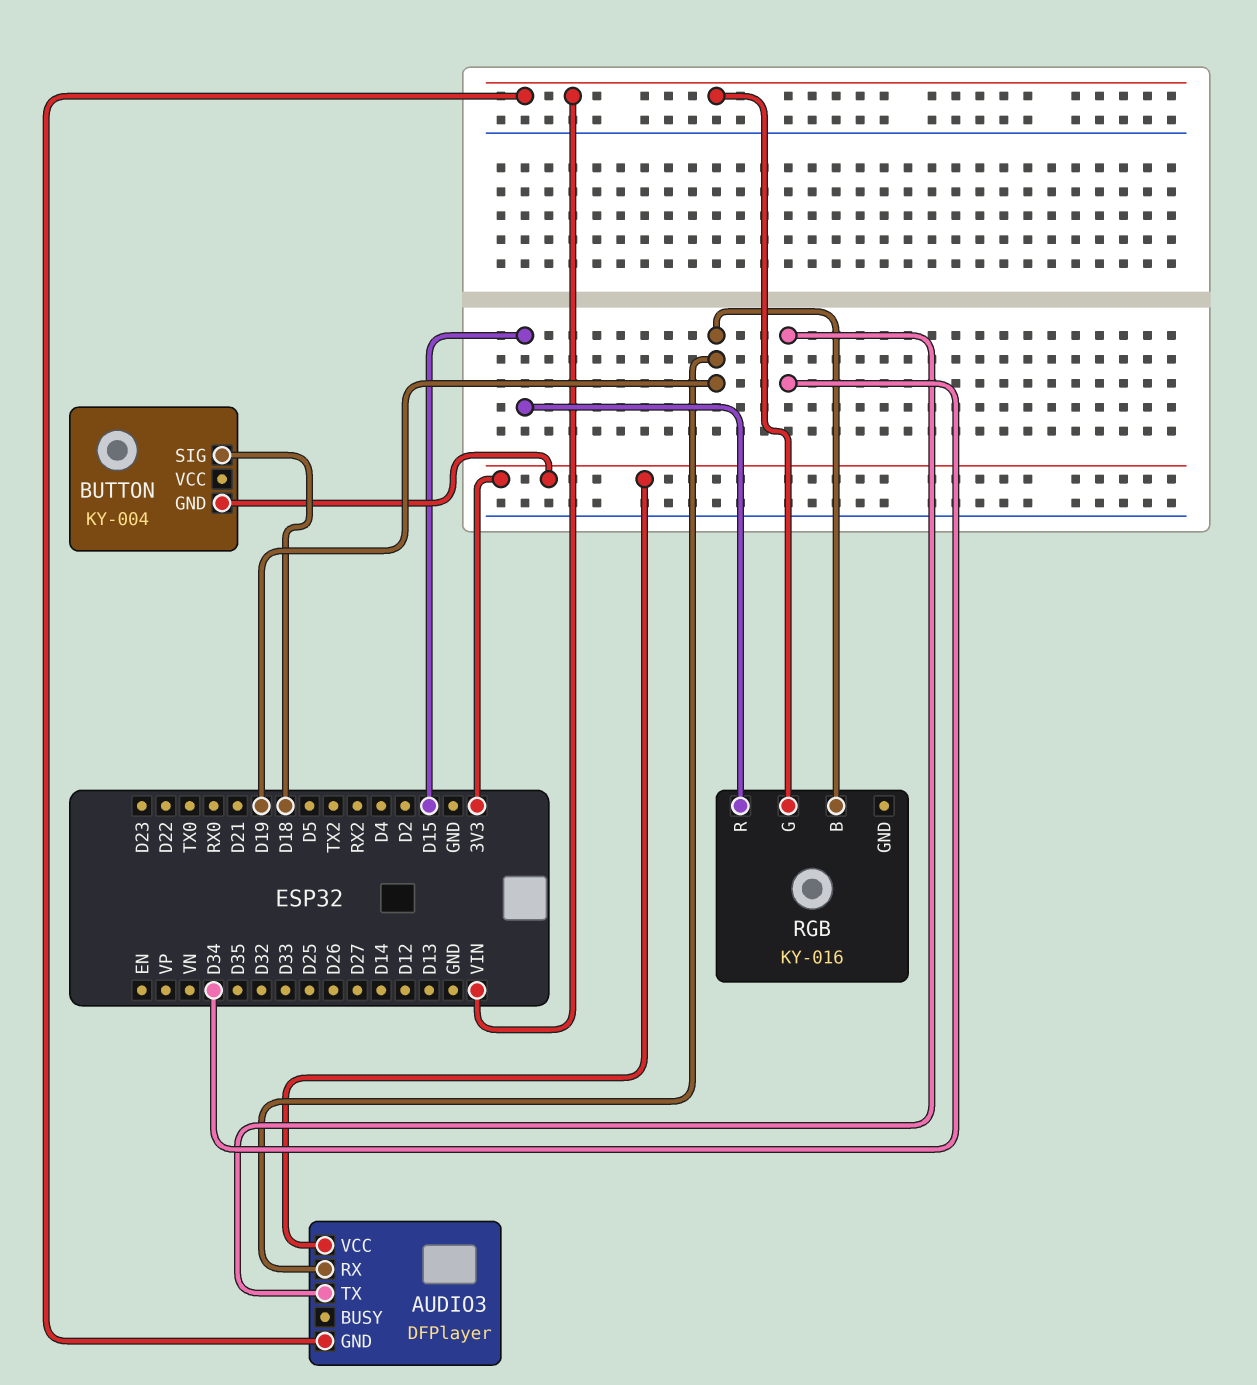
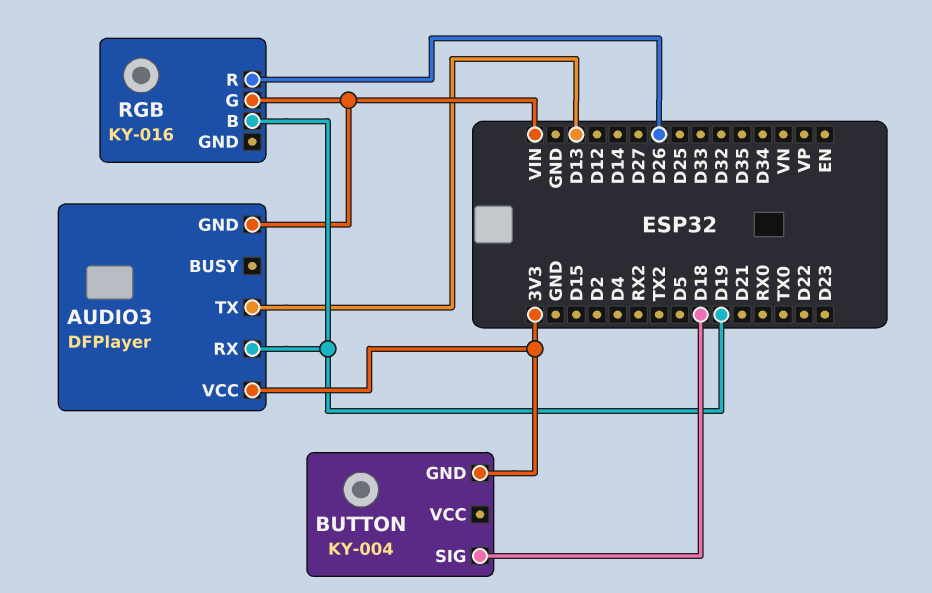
AUDIO3 pin TX: D34 -> D13
RGB pin R: D15 -> D26

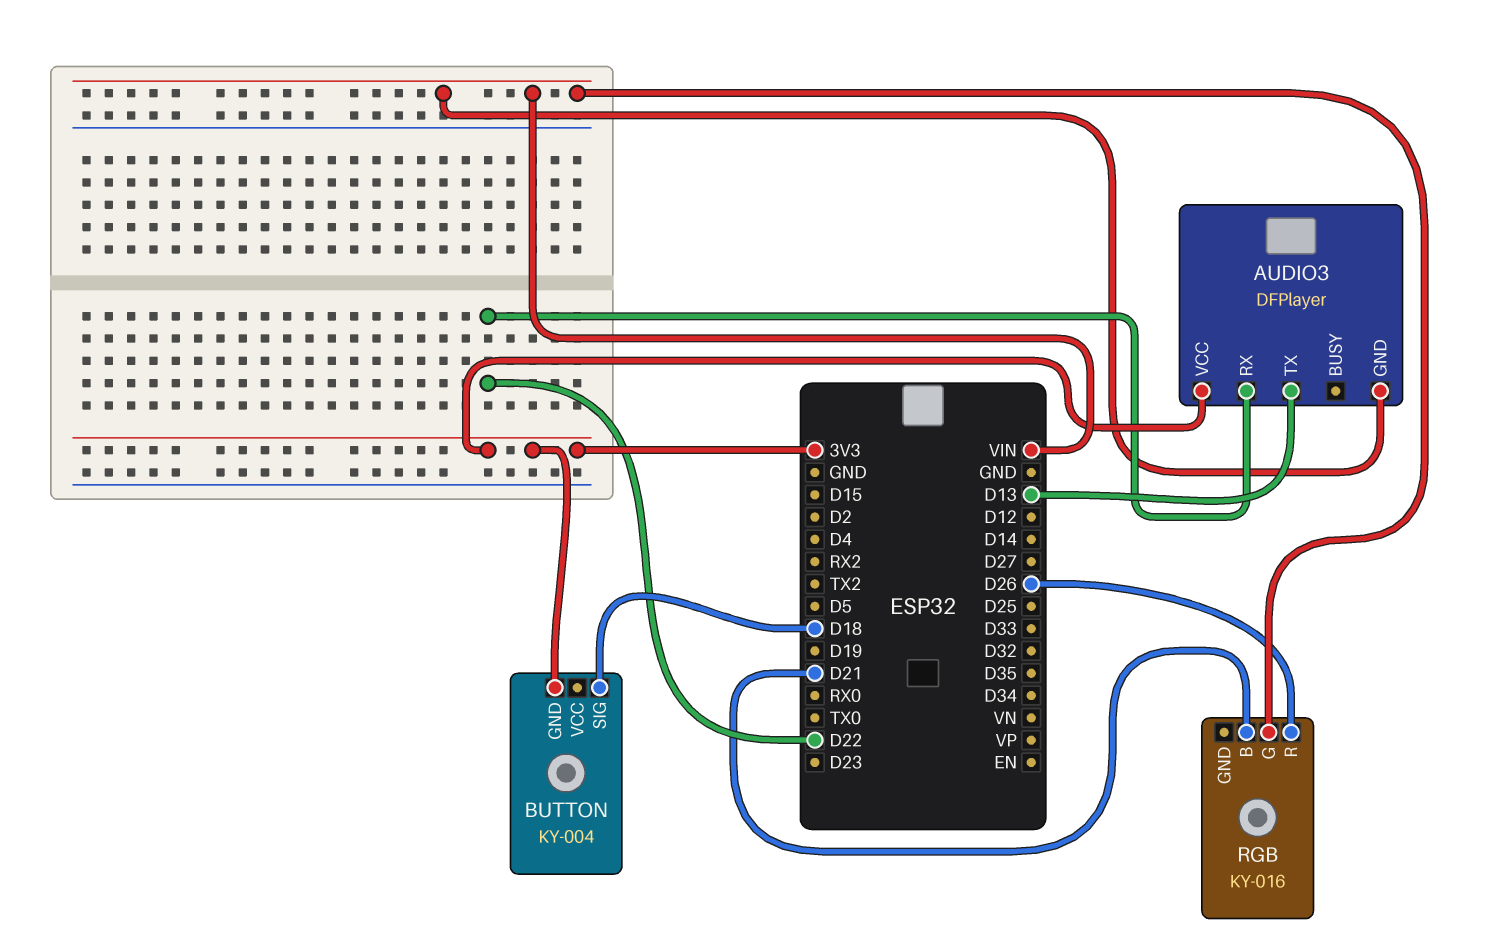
AUDIO3 pin RX: D19 -> D22
RGB pin B: D19 -> D21

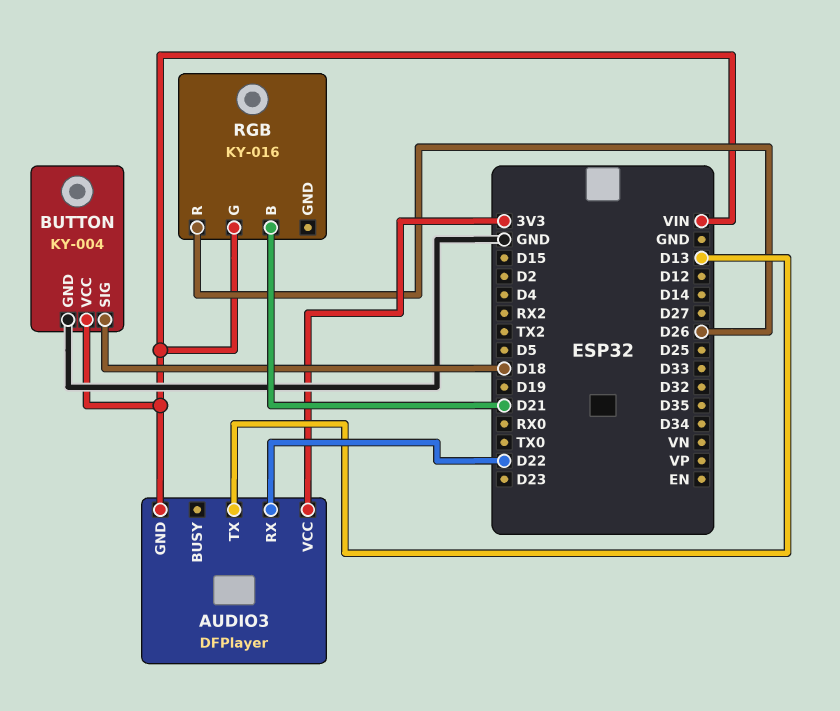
BUTTON pin GND: 3V3 -> GND
BUTTON pin VCC: none -> VIN

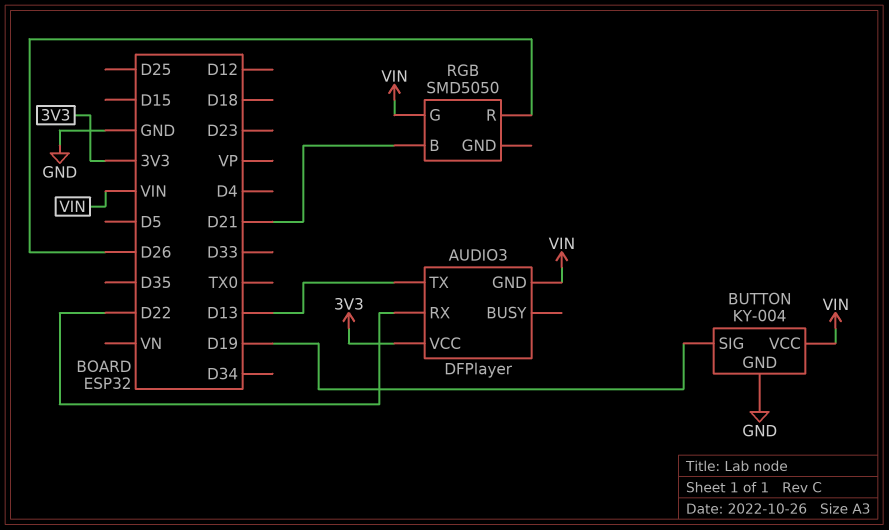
BUTTON pin SIG: D18 -> D19
RGB: KY-016 -> SMD5050

